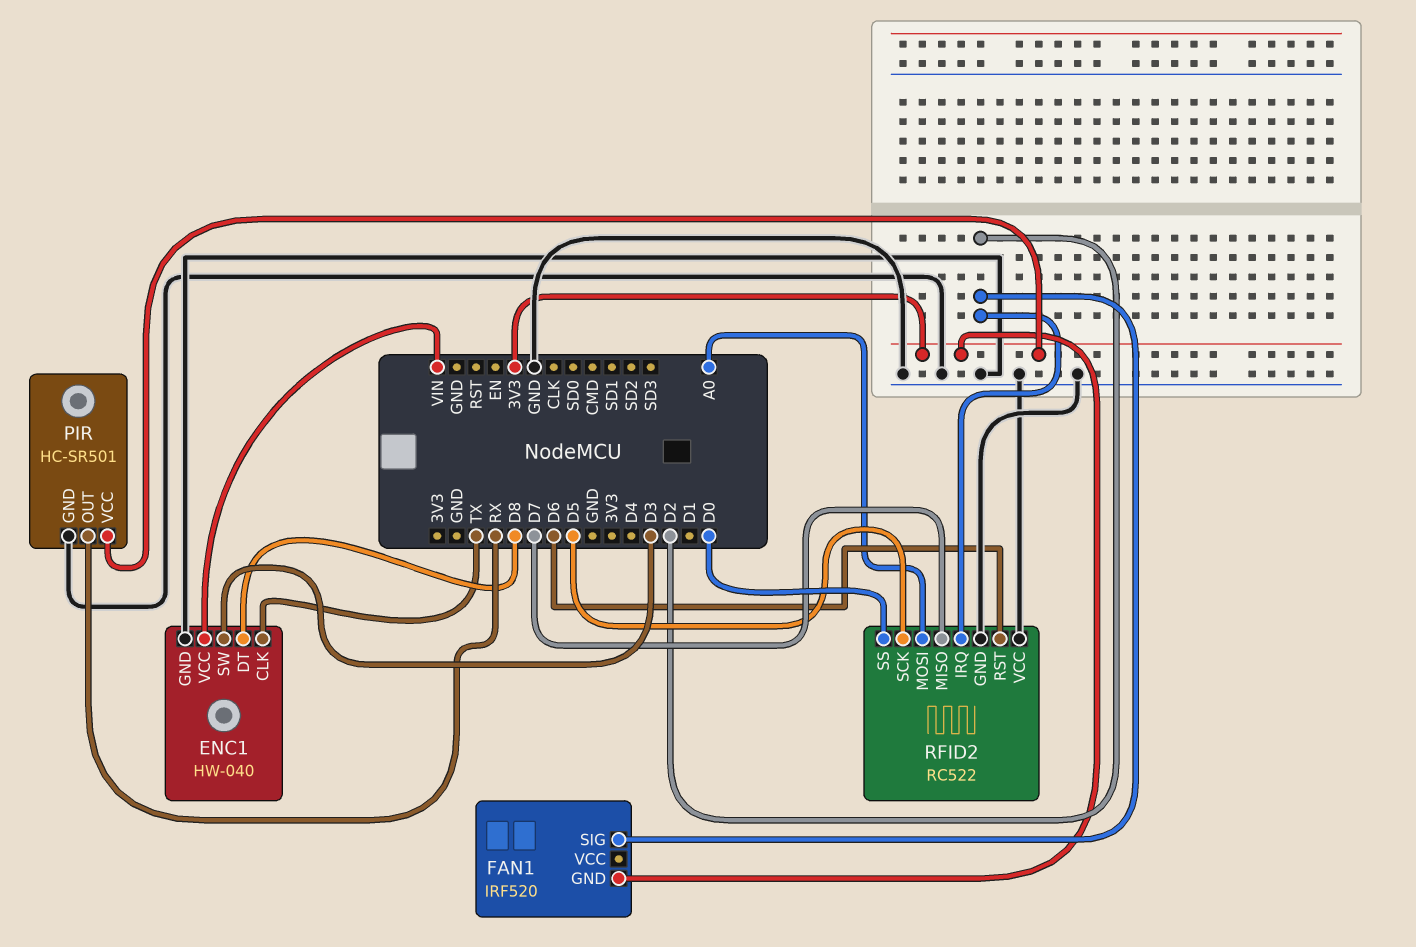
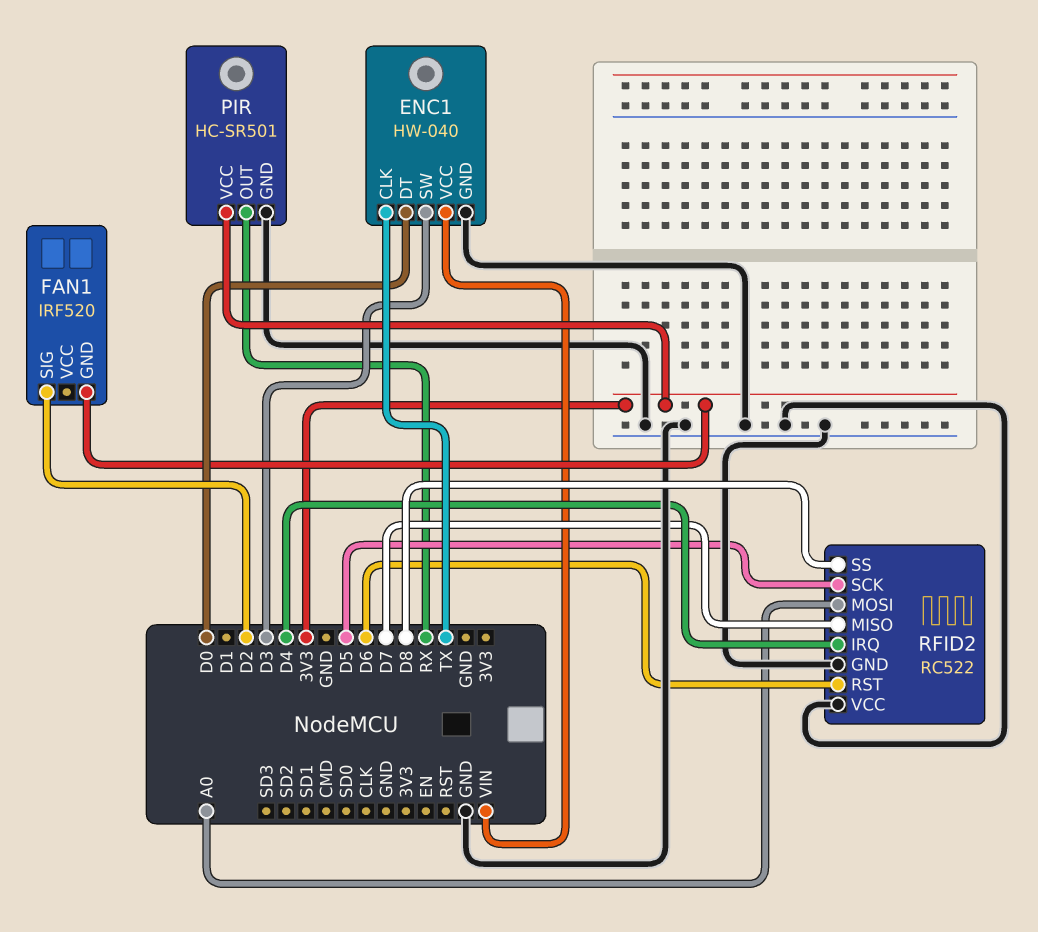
ENC1 pin DT: D8 -> D0
RFID2 pin IRQ: D2 -> D4
RFID2 pin SS: D0 -> D8

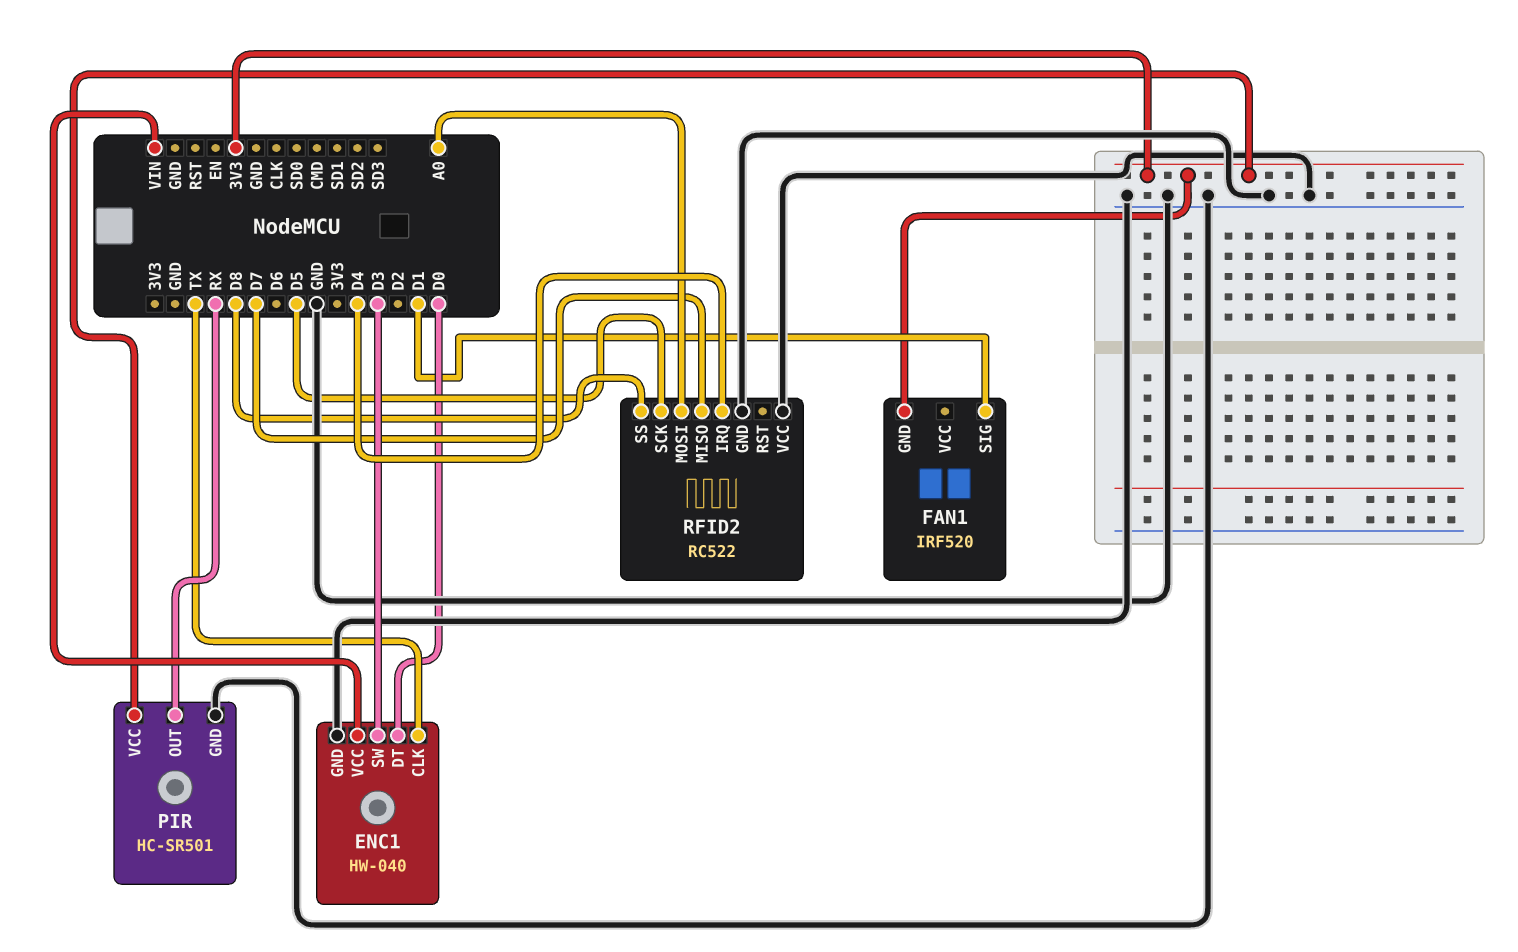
FAN1 pin SIG: D2 -> D1
RFID2 pin RST: D6 -> none

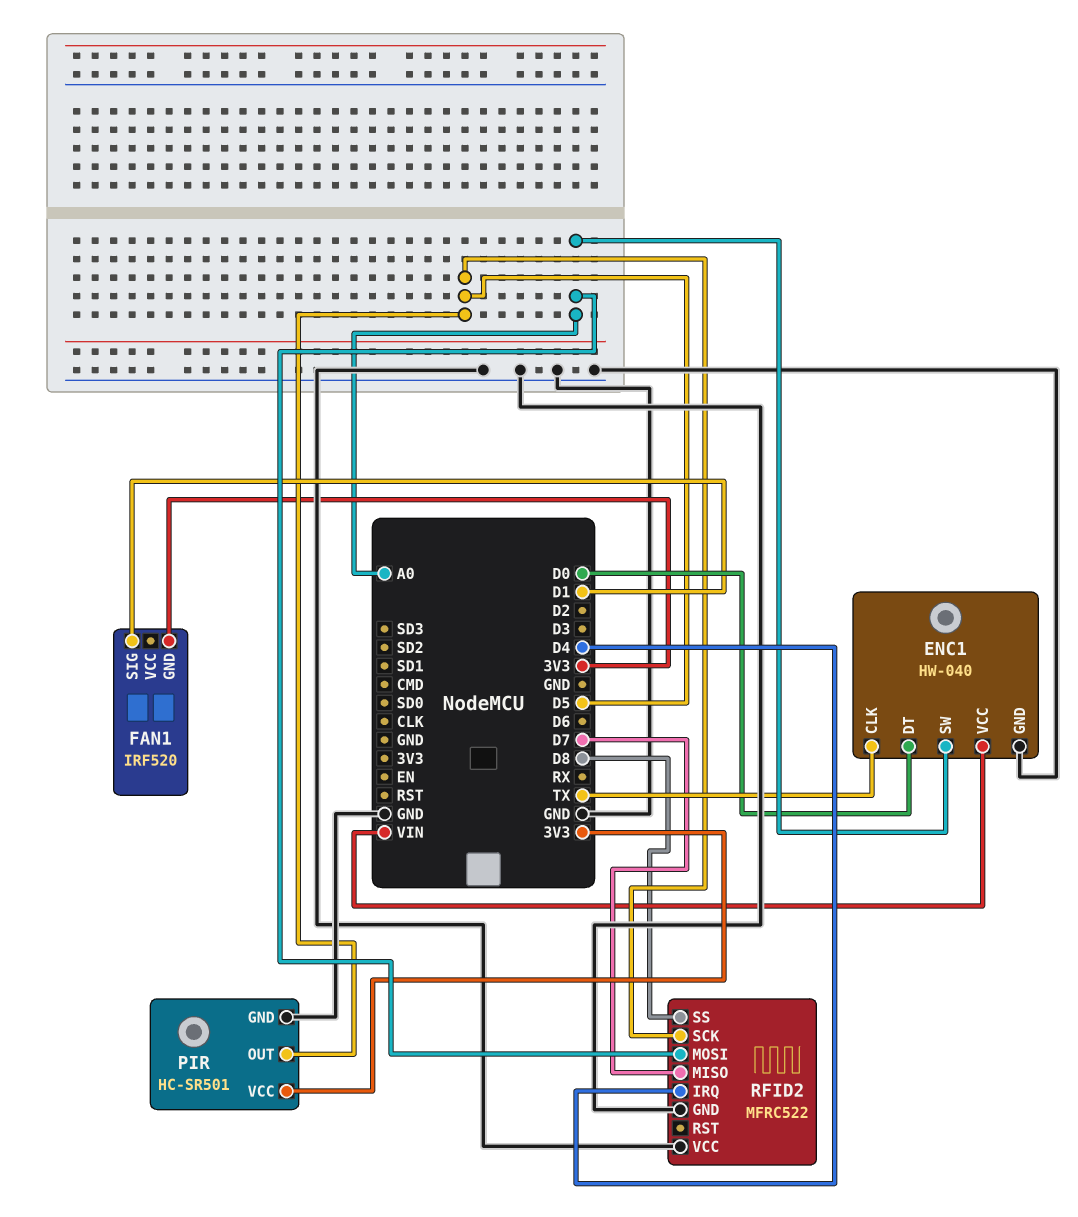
ENC1 pin SW: D3 -> A0
PIR pin OUT: RX -> D5
RFID2: RC522 -> MFRC522

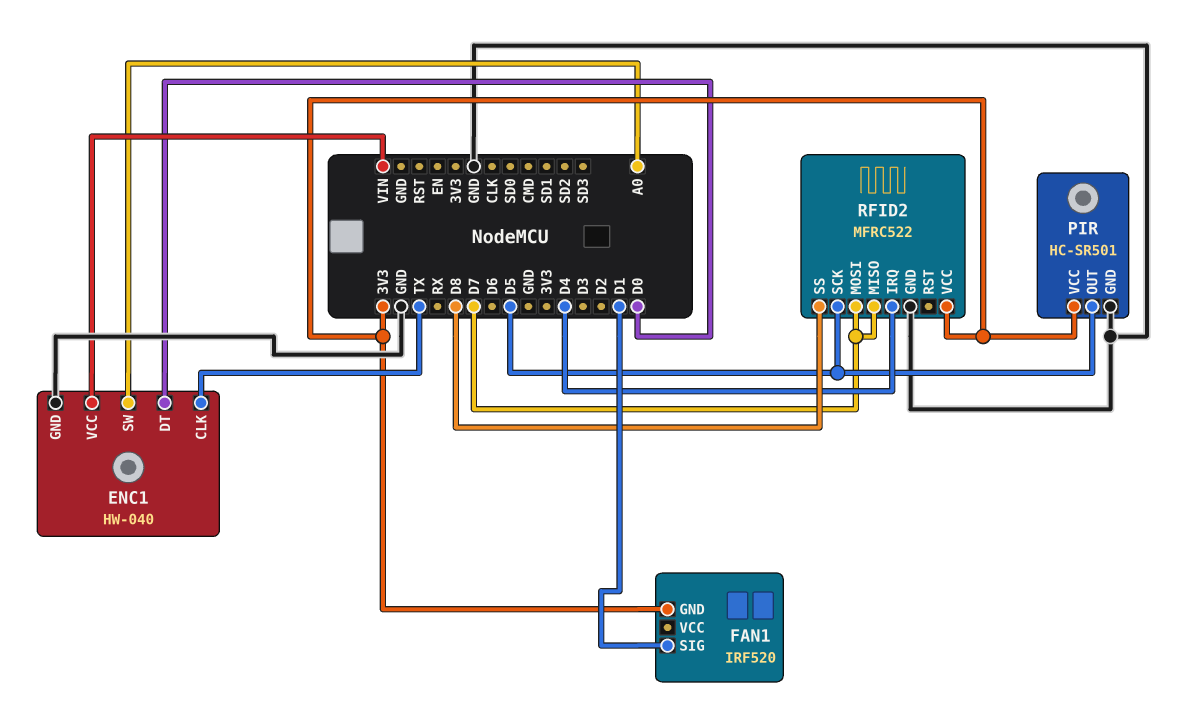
RFID2 pin MOSI: A0 -> D7
RFID2 pin VCC: GND -> 3V3

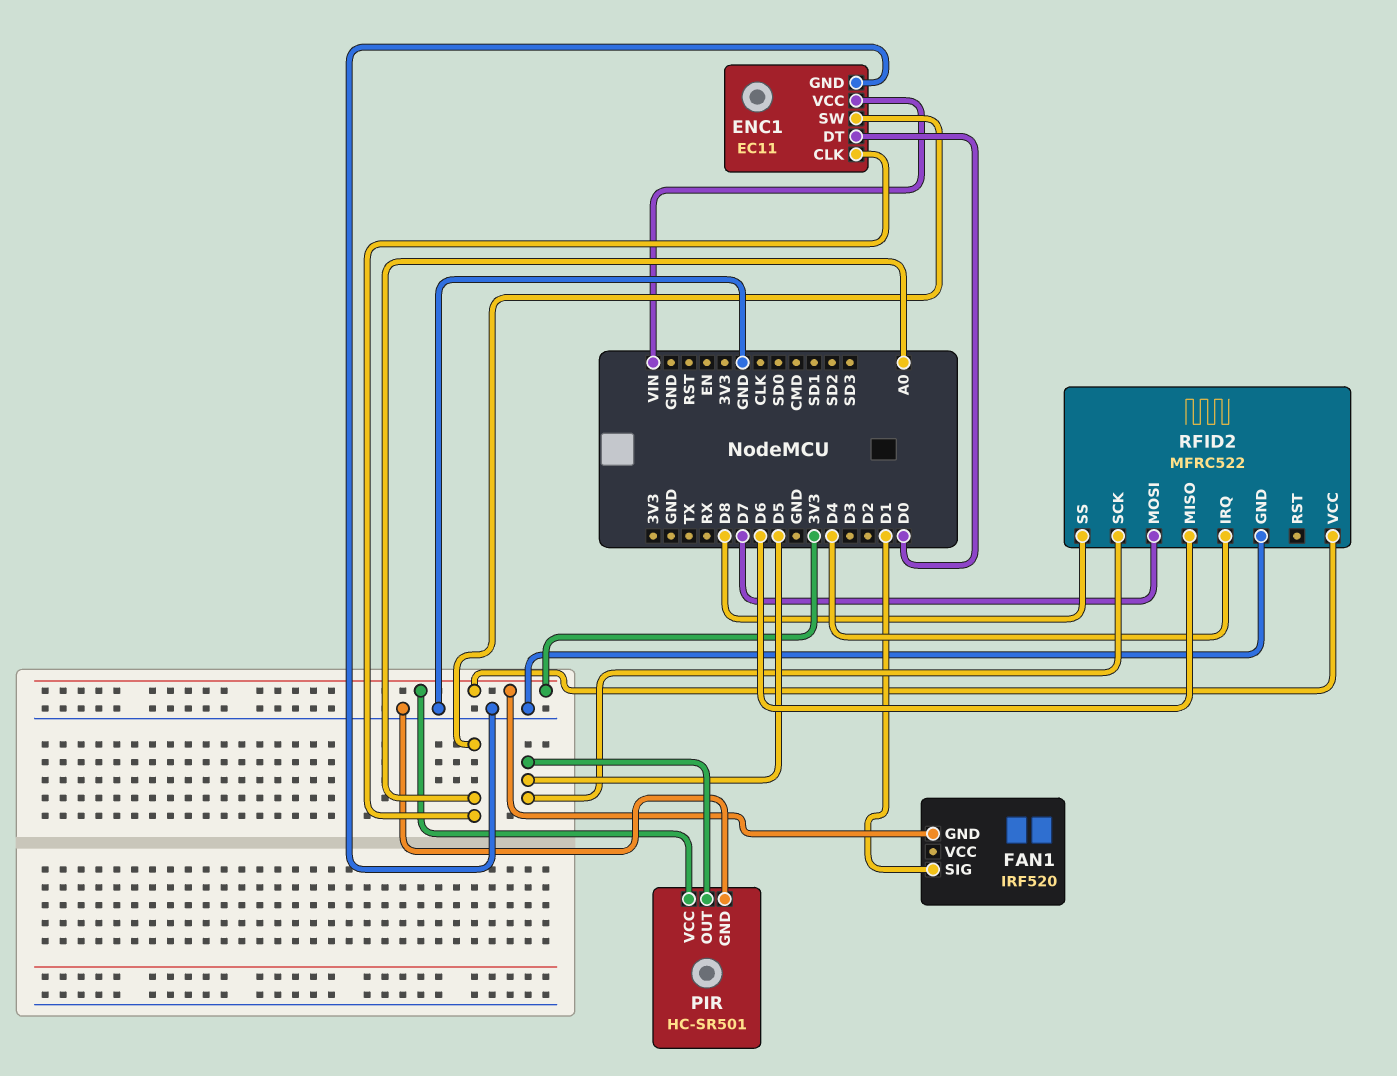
ENC1: HW-040 -> EC11
ENC1 pin CLK: TX -> A0
RFID2 pin MISO: D7 -> D6

